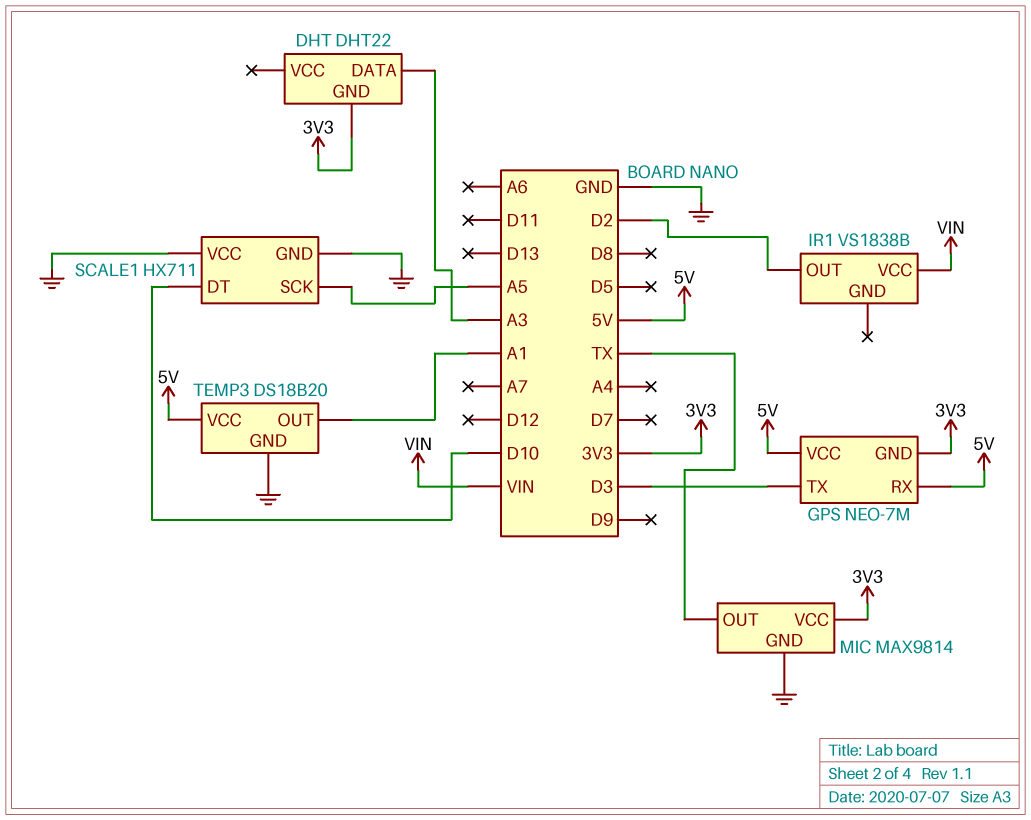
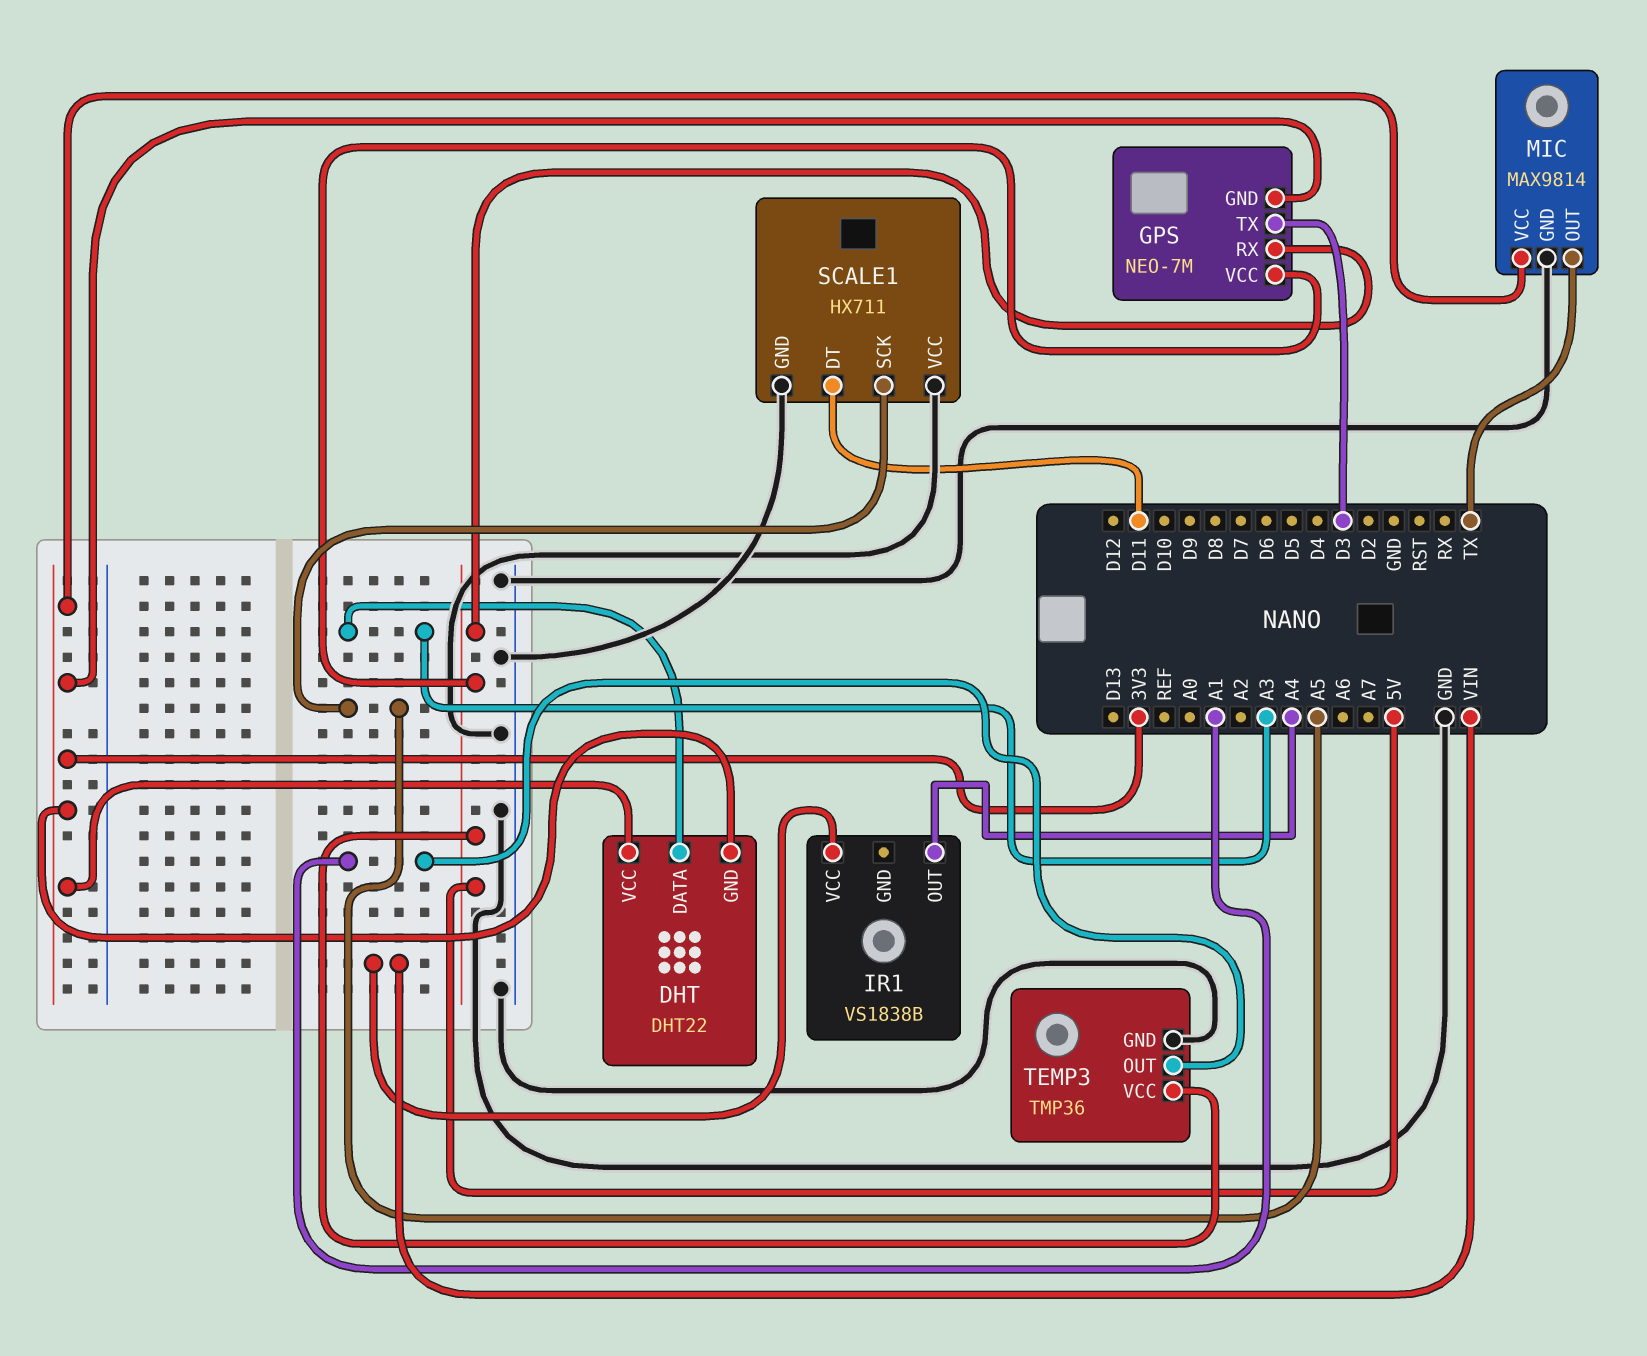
DHT pin VCC: none -> 3V3
IR1 pin OUT: D2 -> A4
SCALE1 pin DT: D10 -> D11
TEMP3: DS18B20 -> TMP36

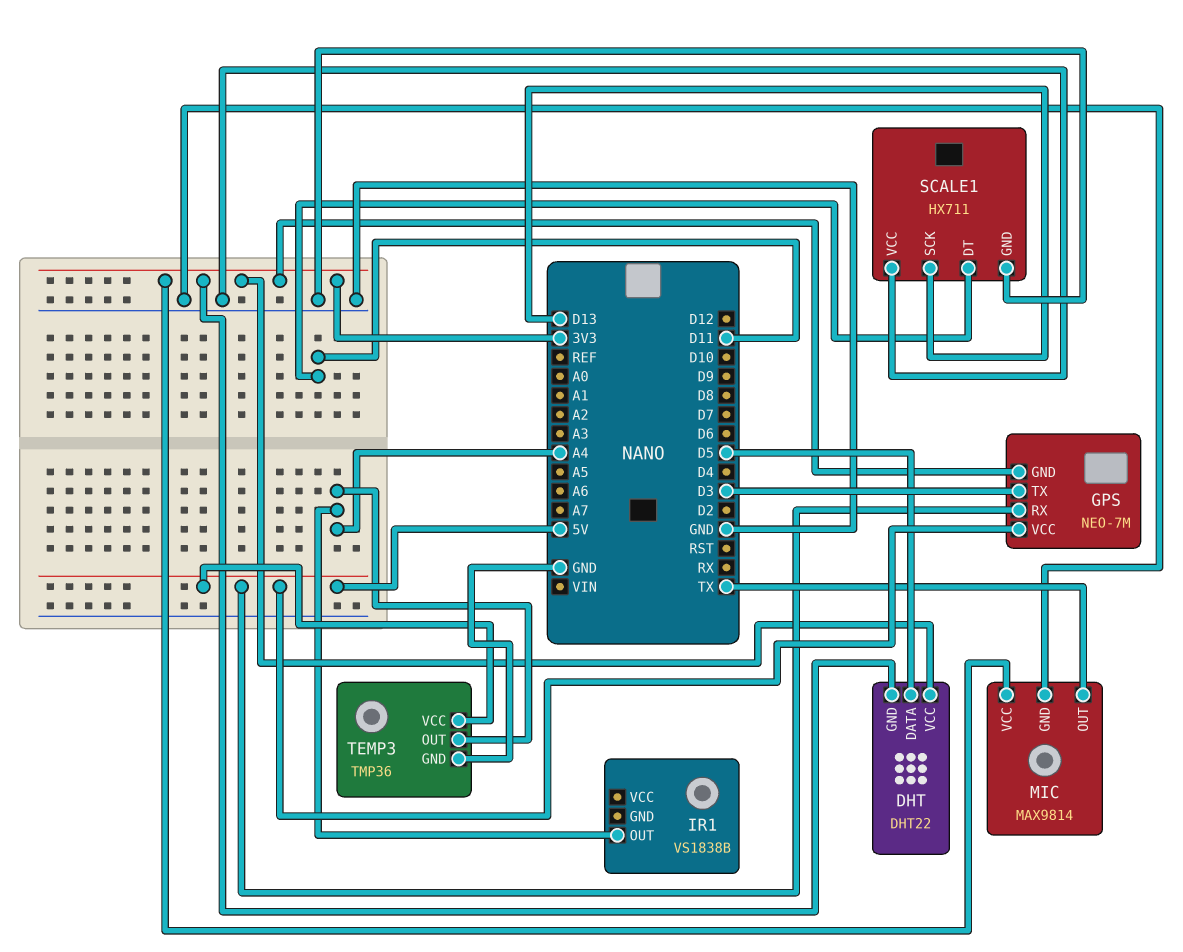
DHT pin DATA: A3 -> D5
IR1 pin VCC: VIN -> none
SCALE1 pin SCK: A5 -> D13
TEMP3 pin OUT: A1 -> A4

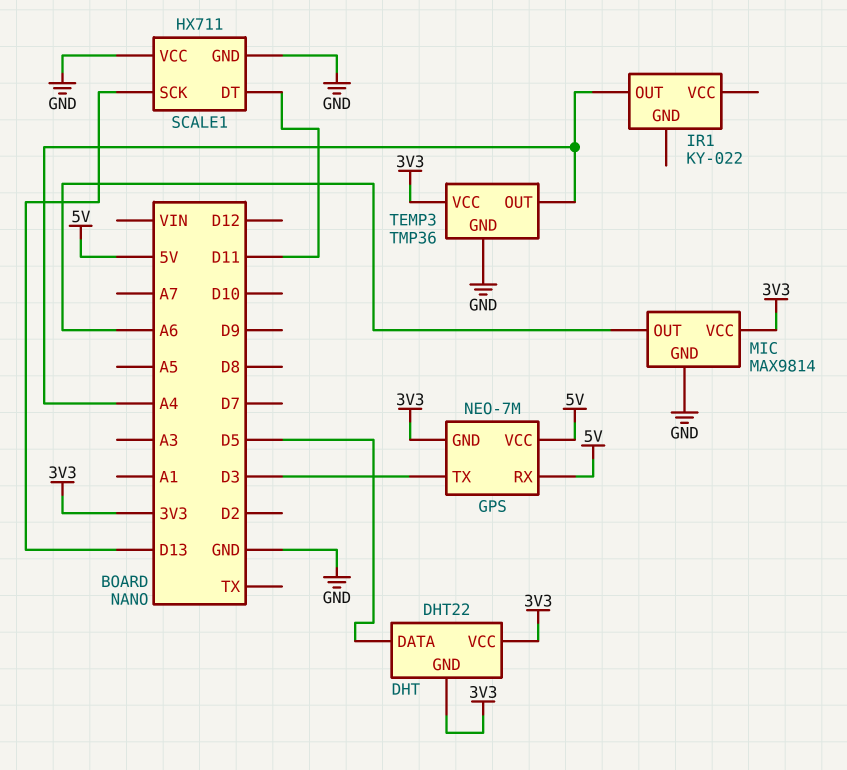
IR1: VS1838B -> KY-022
MIC pin OUT: TX -> A6
TEMP3 pin VCC: 5V -> 3V3

